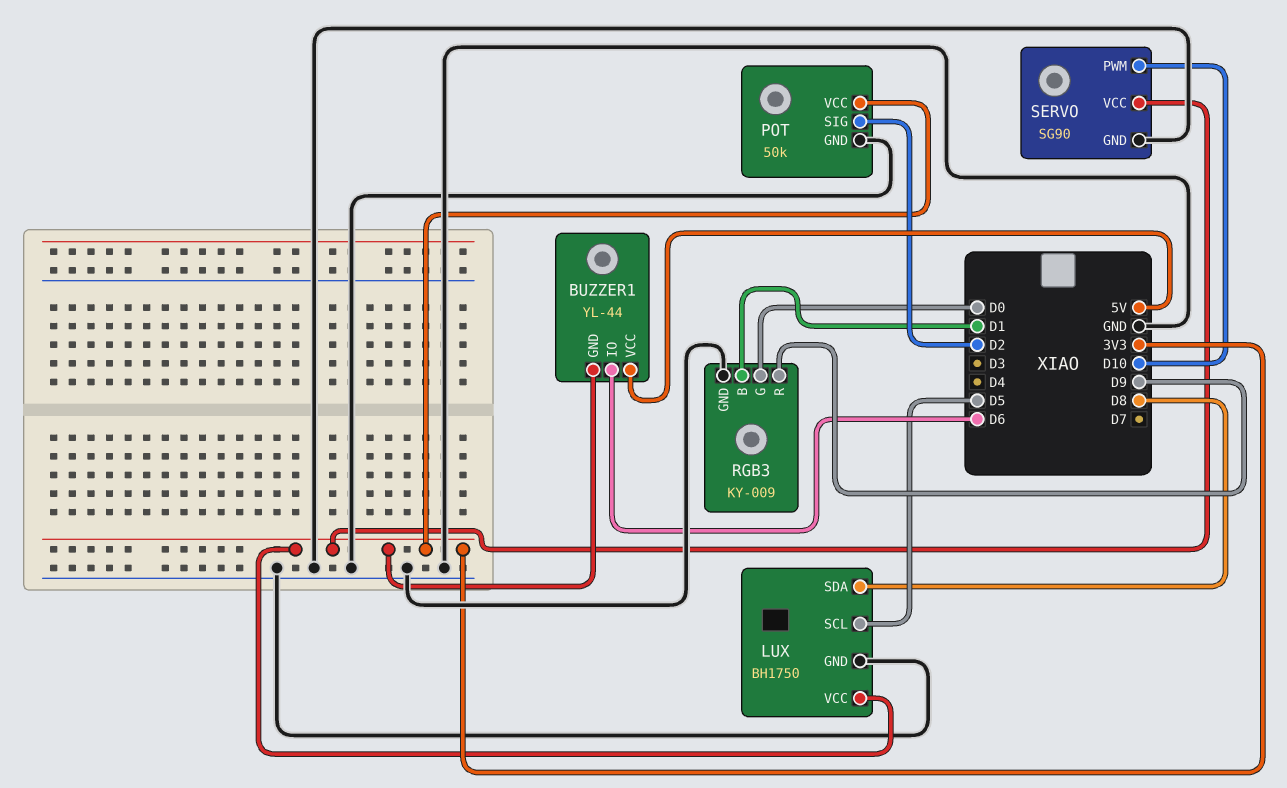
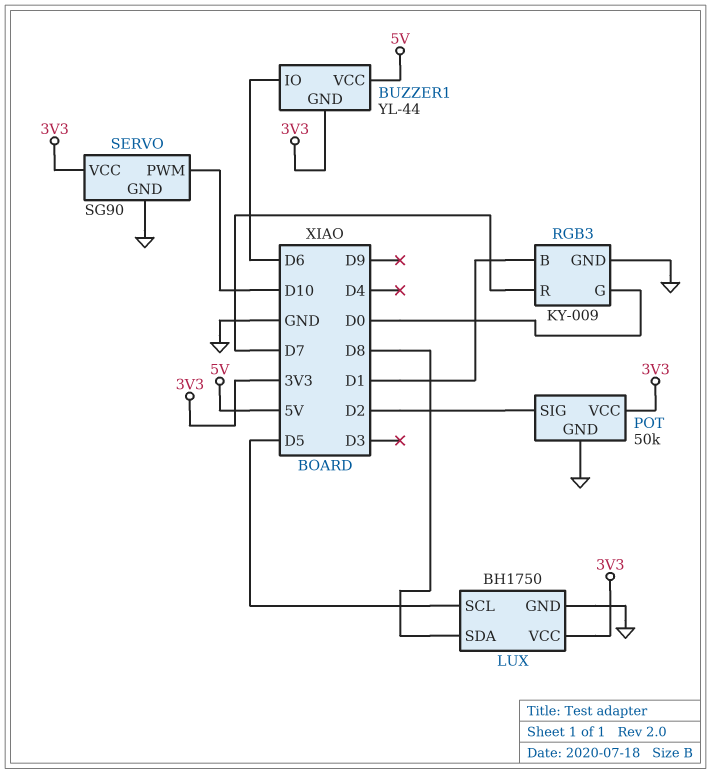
RGB3 pin R: D9 -> D7

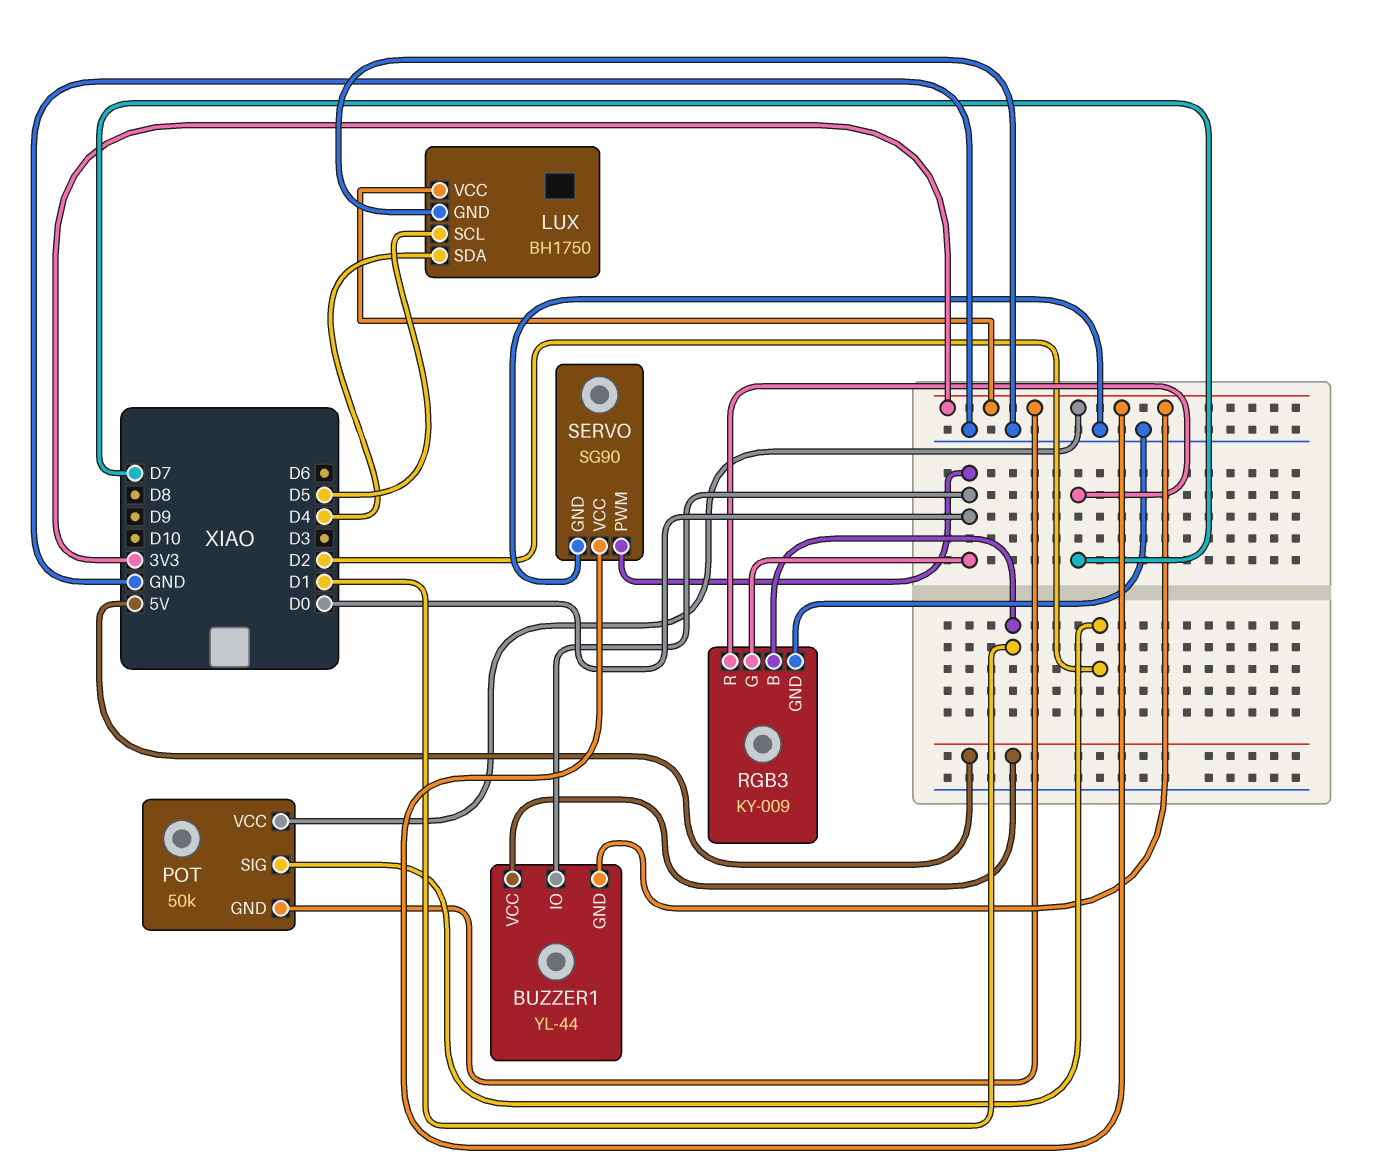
BUZZER1 pin IO: D6 -> D0
LUX pin SDA: D8 -> D4
POT pin GND: GND -> 3V3
SERVO pin PWM: D10 -> D0

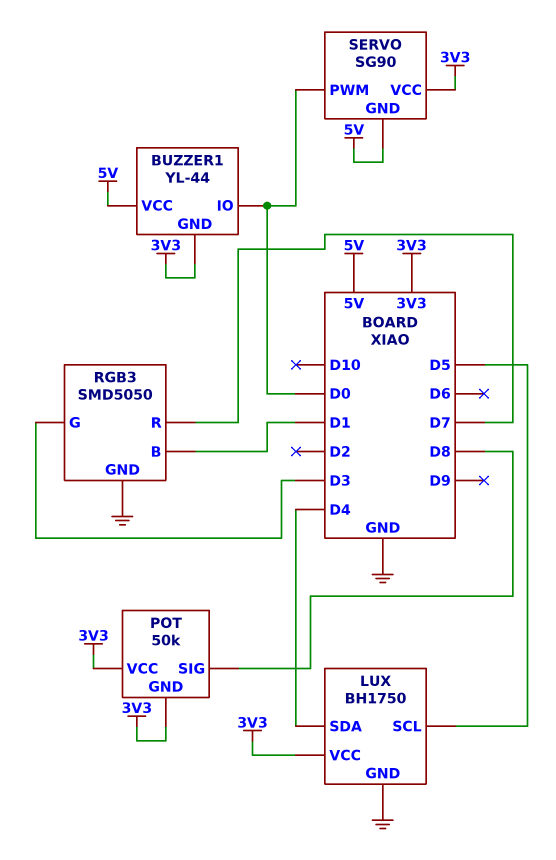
POT pin SIG: D2 -> D8
RGB3: KY-009 -> SMD5050
RGB3 pin G: D0 -> D3
SERVO pin GND: GND -> 5V

